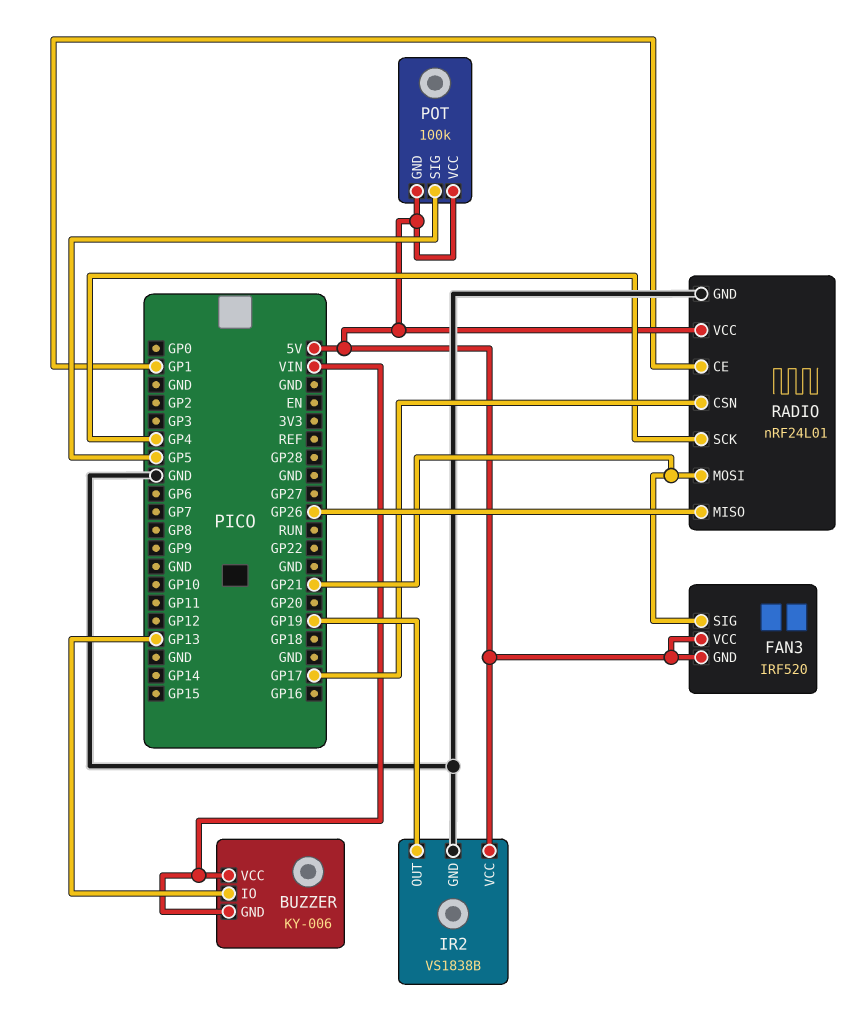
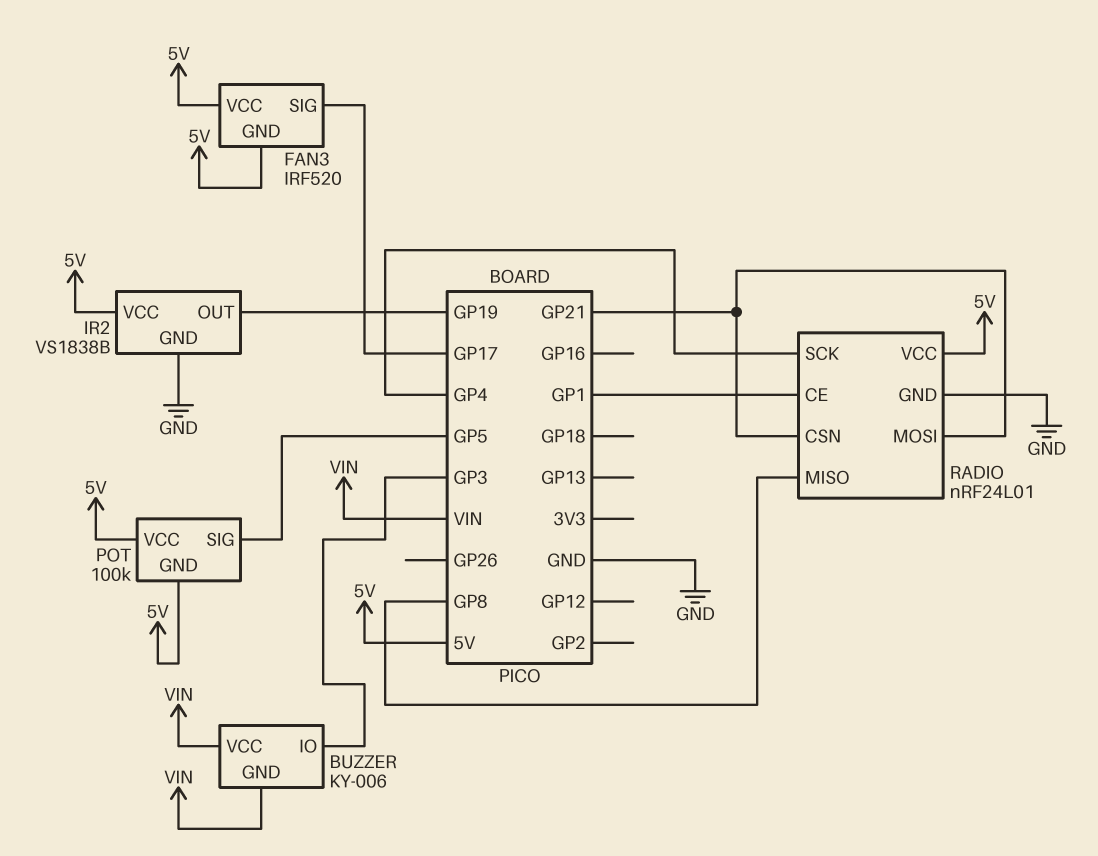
BUZZER pin IO: GP13 -> GP3
FAN3 pin SIG: GP21 -> GP17
RADIO pin CSN: GP17 -> GP21
RADIO pin MISO: GP26 -> GP8

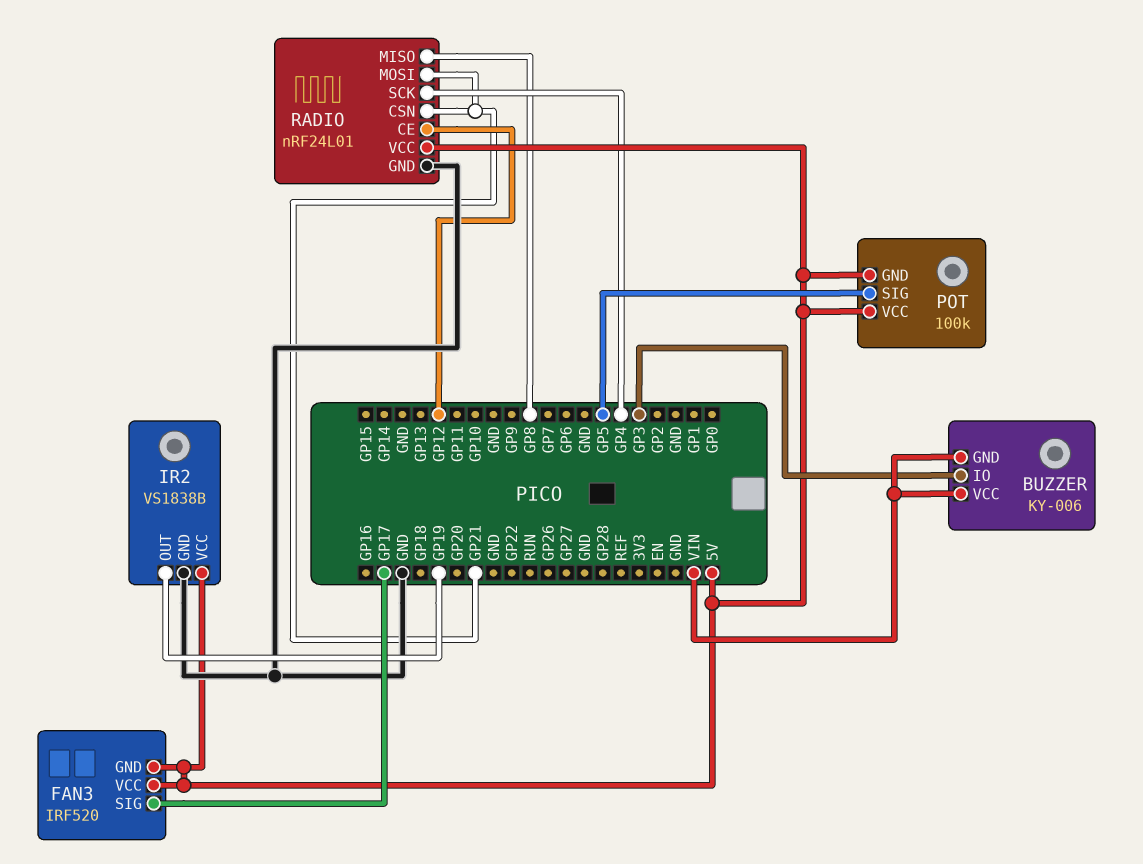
RADIO pin CE: GP1 -> GP12

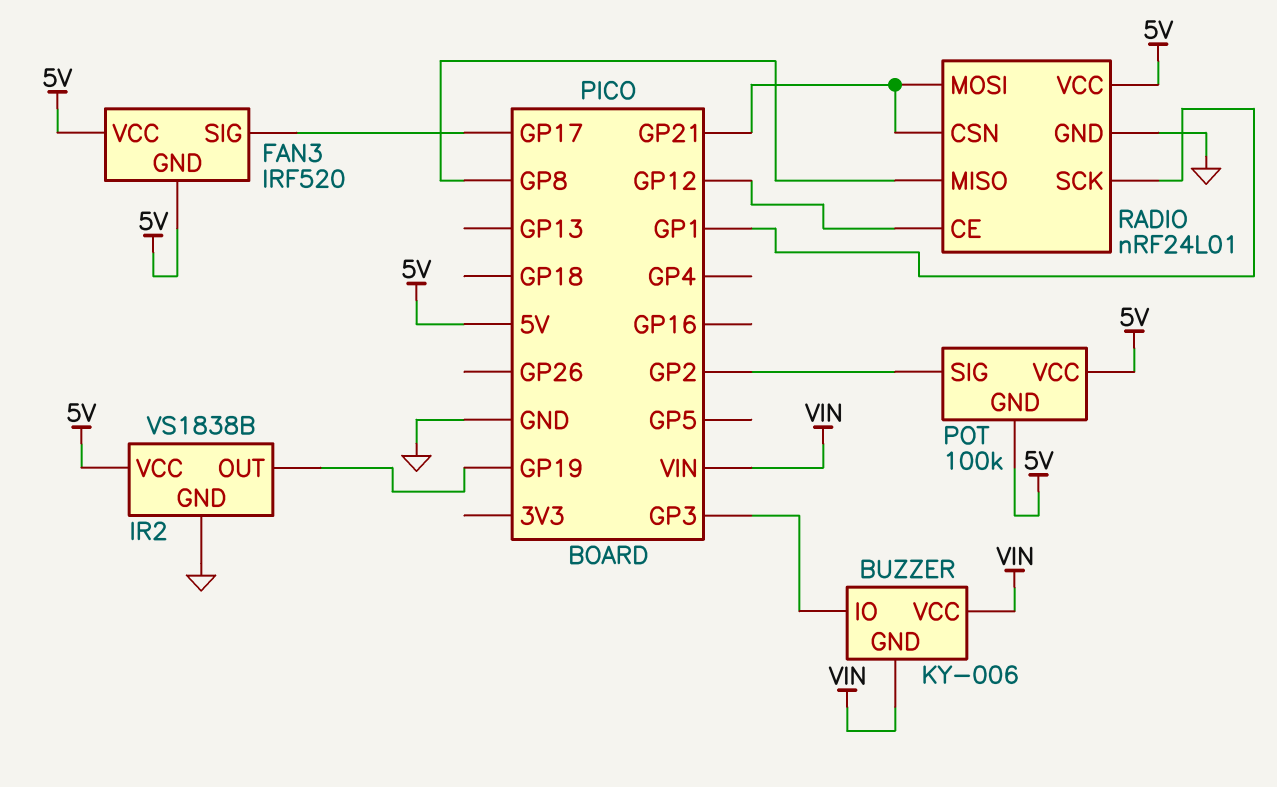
POT pin SIG: GP5 -> GP2
RADIO pin SCK: GP4 -> GP1

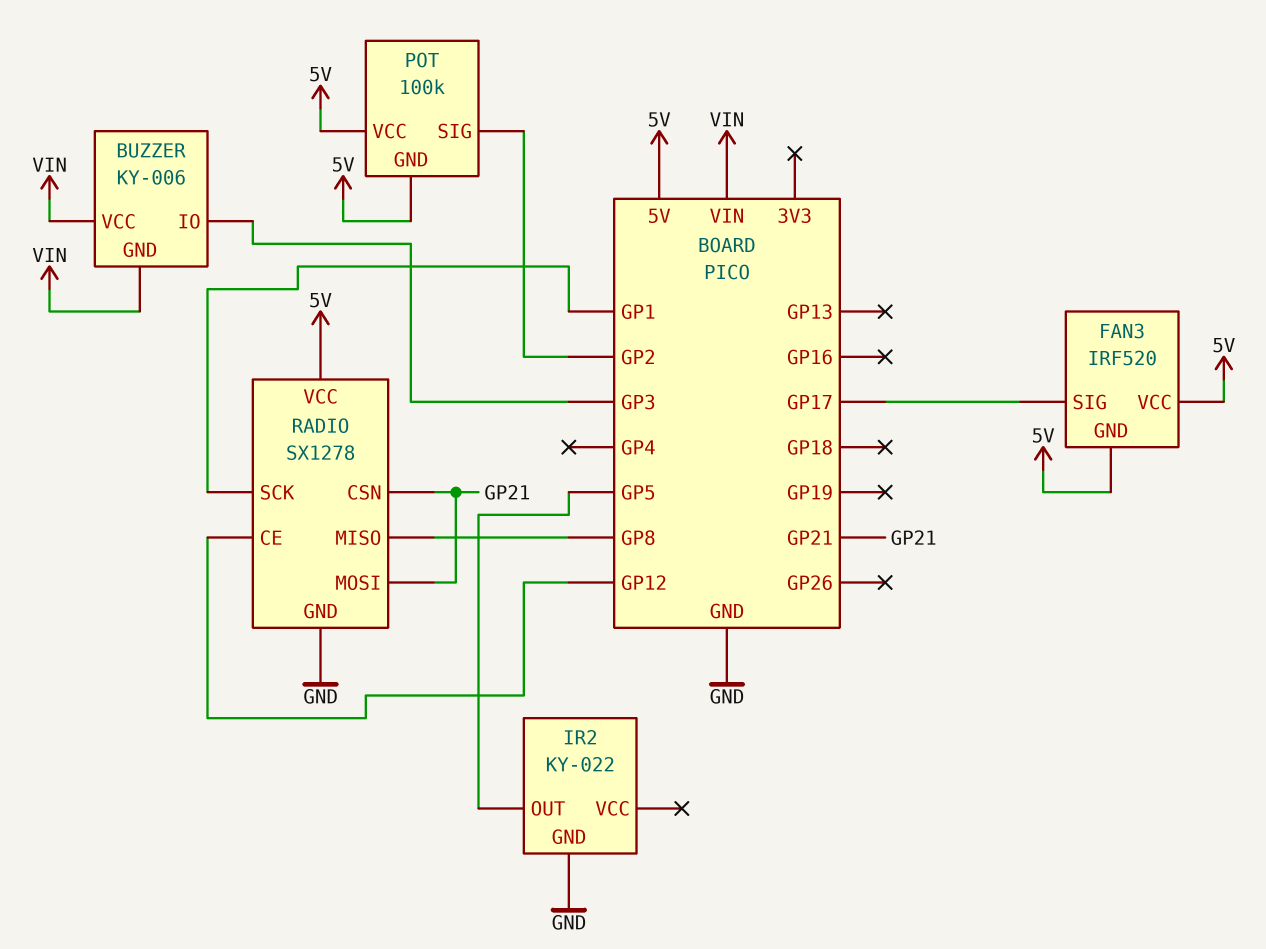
IR2: VS1838B -> KY-022
IR2 pin OUT: GP19 -> GP5
IR2 pin VCC: 5V -> none
RADIO: nRF24L01 -> SX1278

